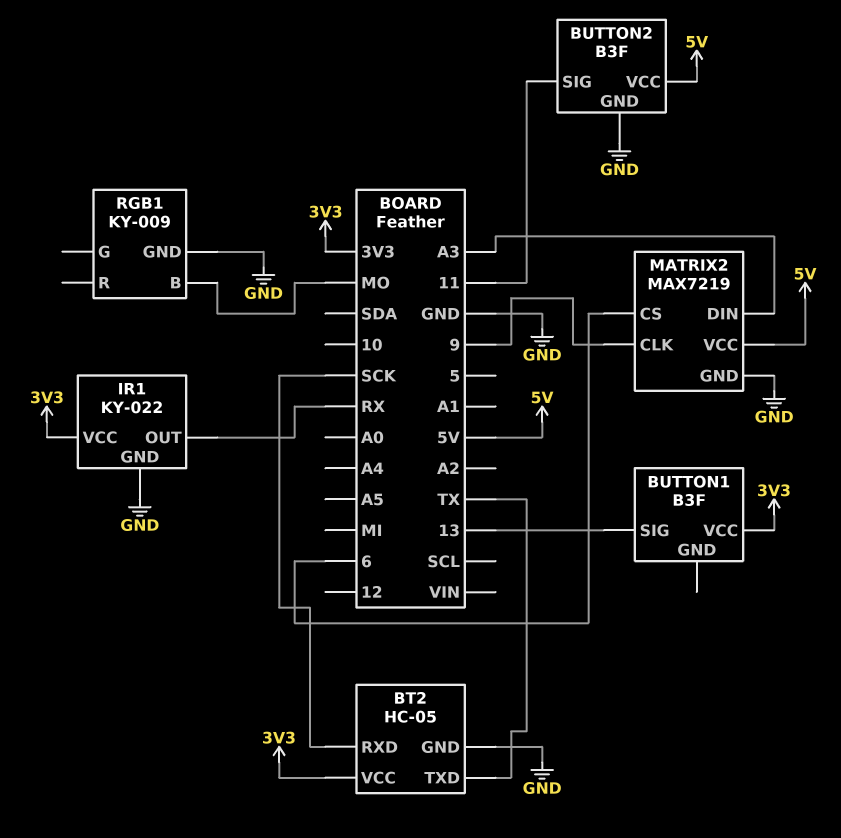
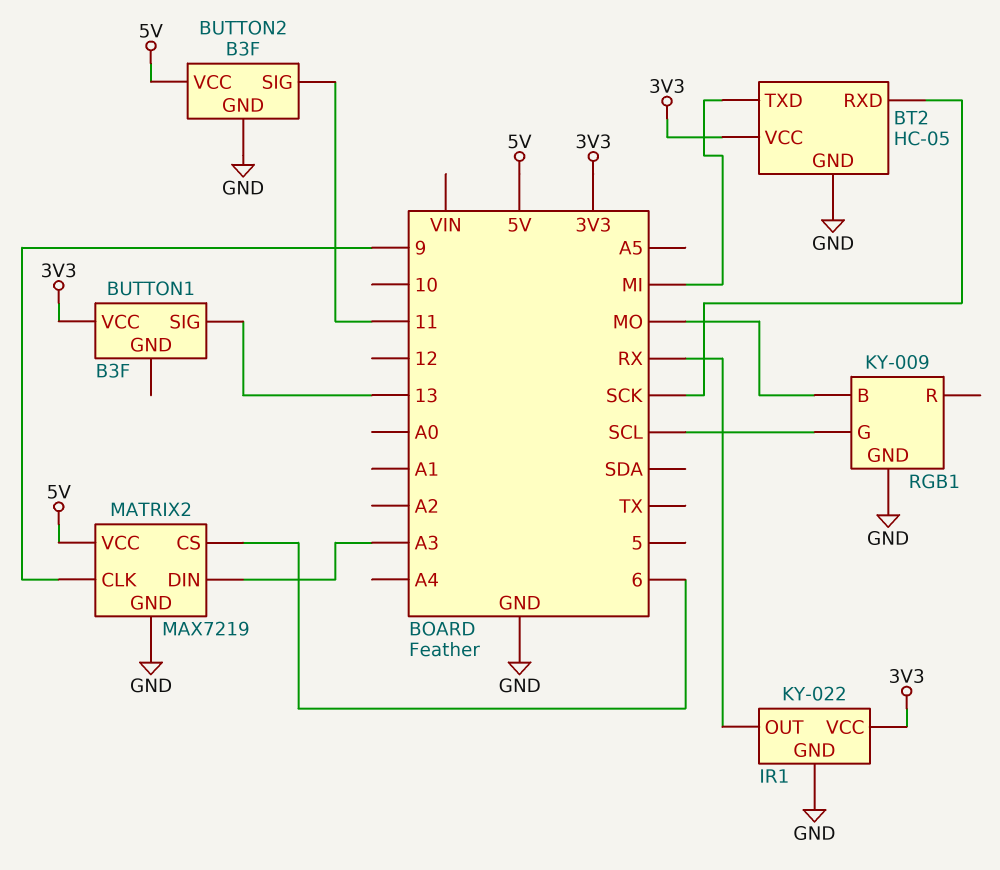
BT2 pin TXD: TX -> MI
RGB1 pin G: none -> SCL

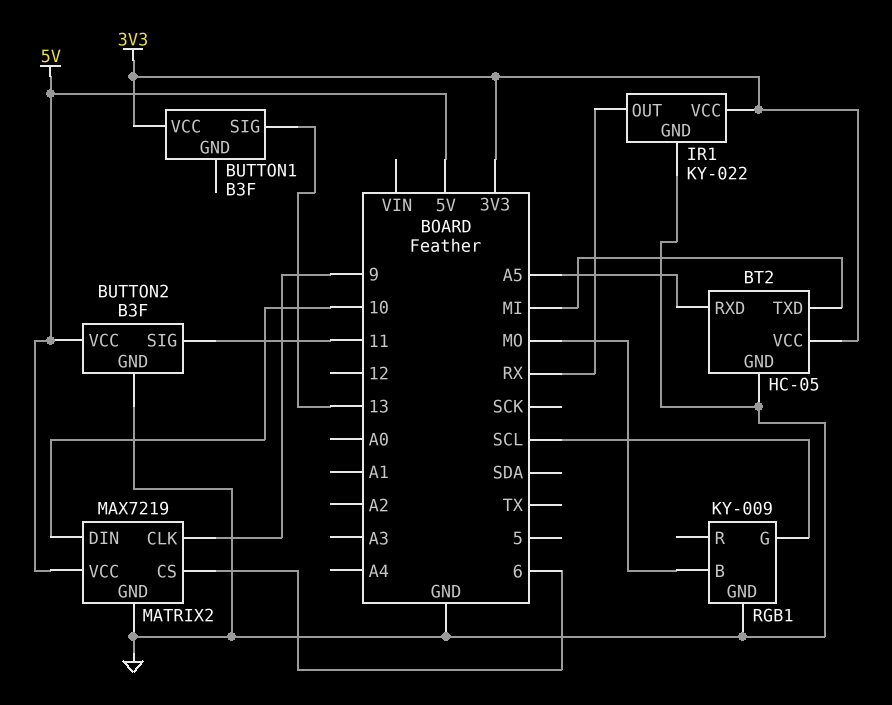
BT2 pin RXD: SCK -> A5
MATRIX2 pin DIN: A3 -> 10

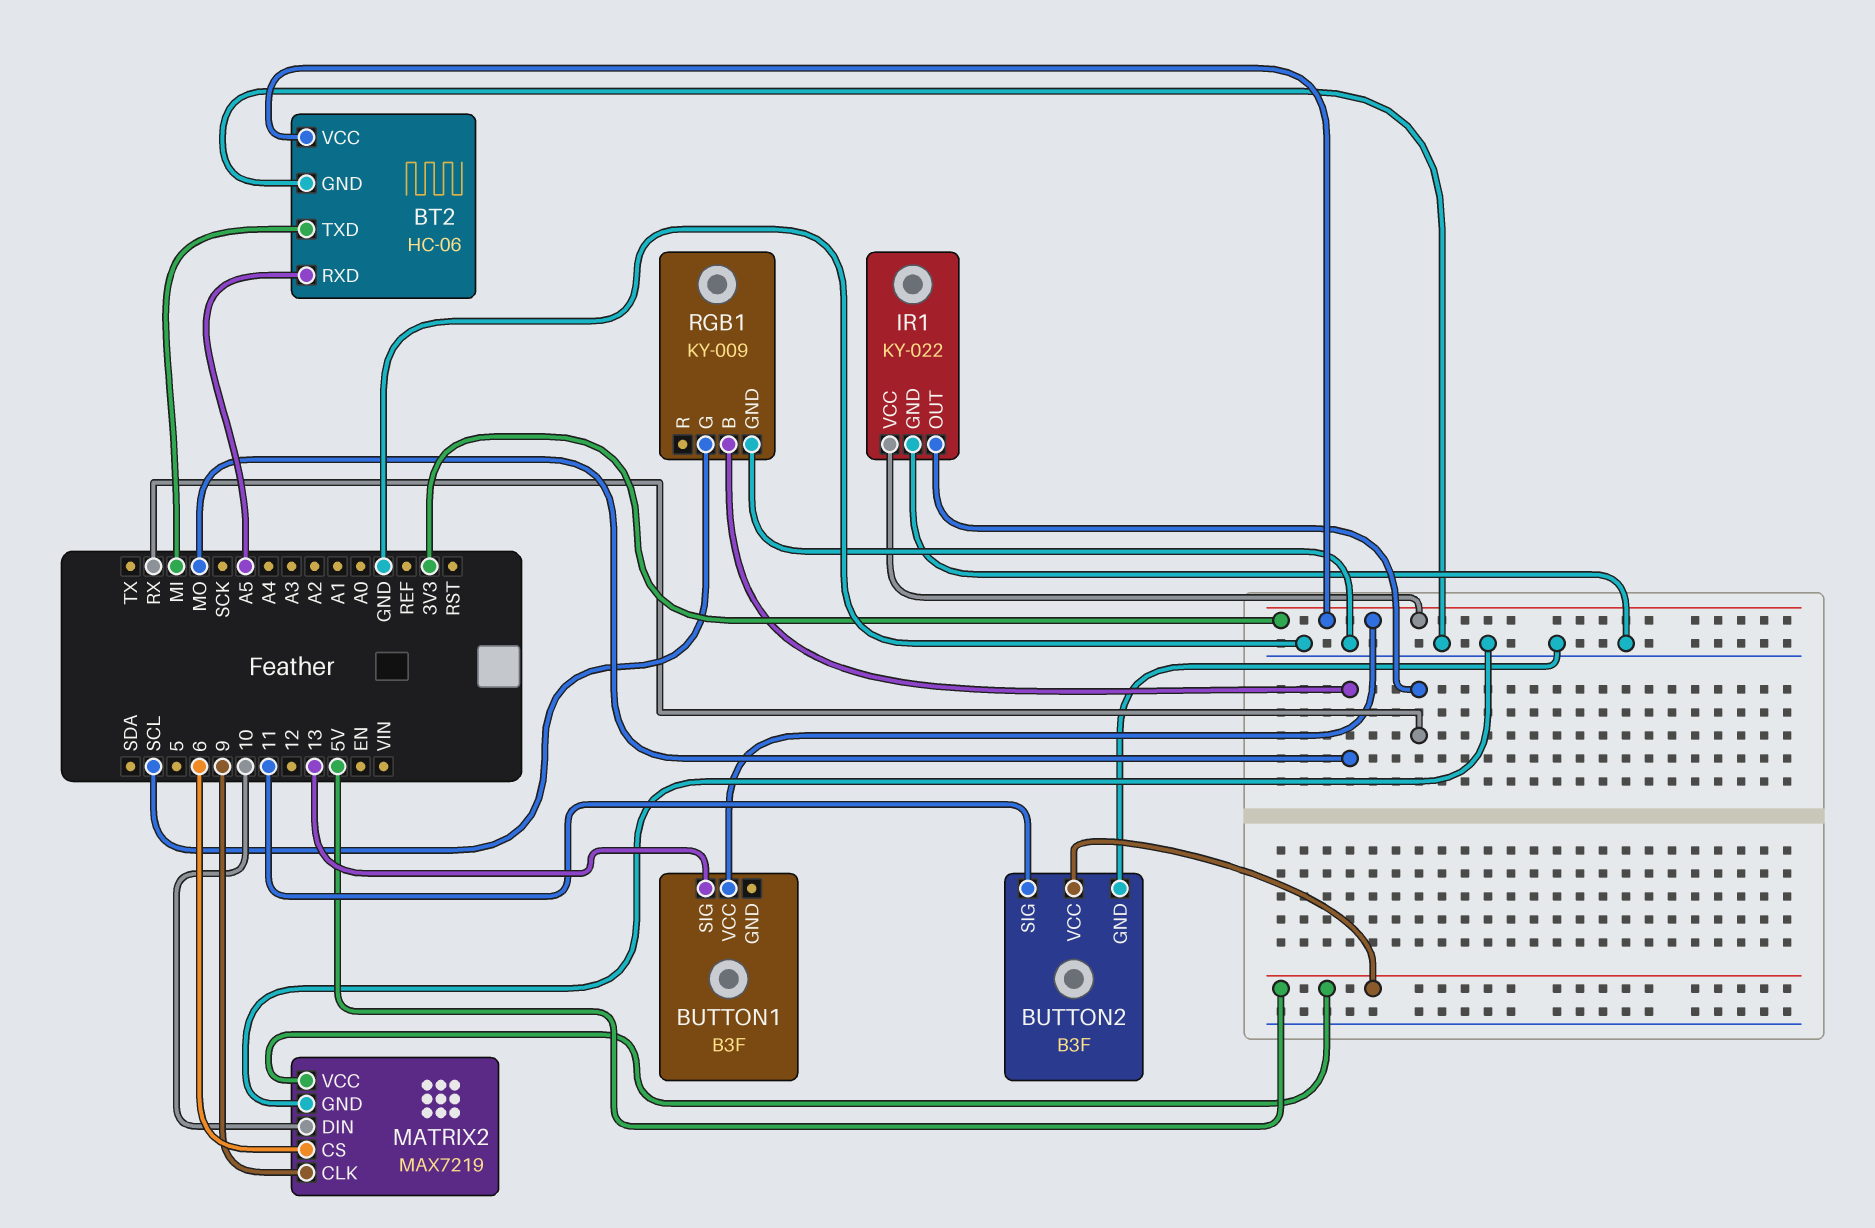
BT2: HC-05 -> HC-06

